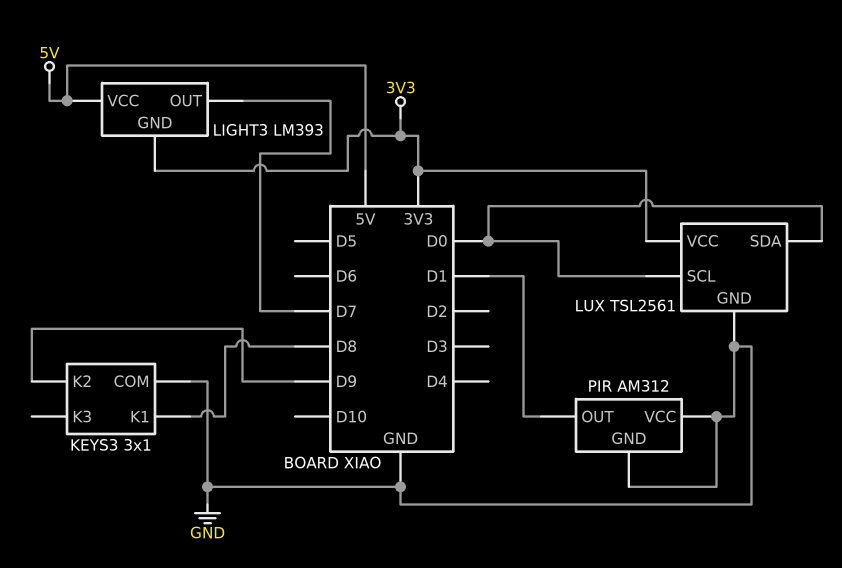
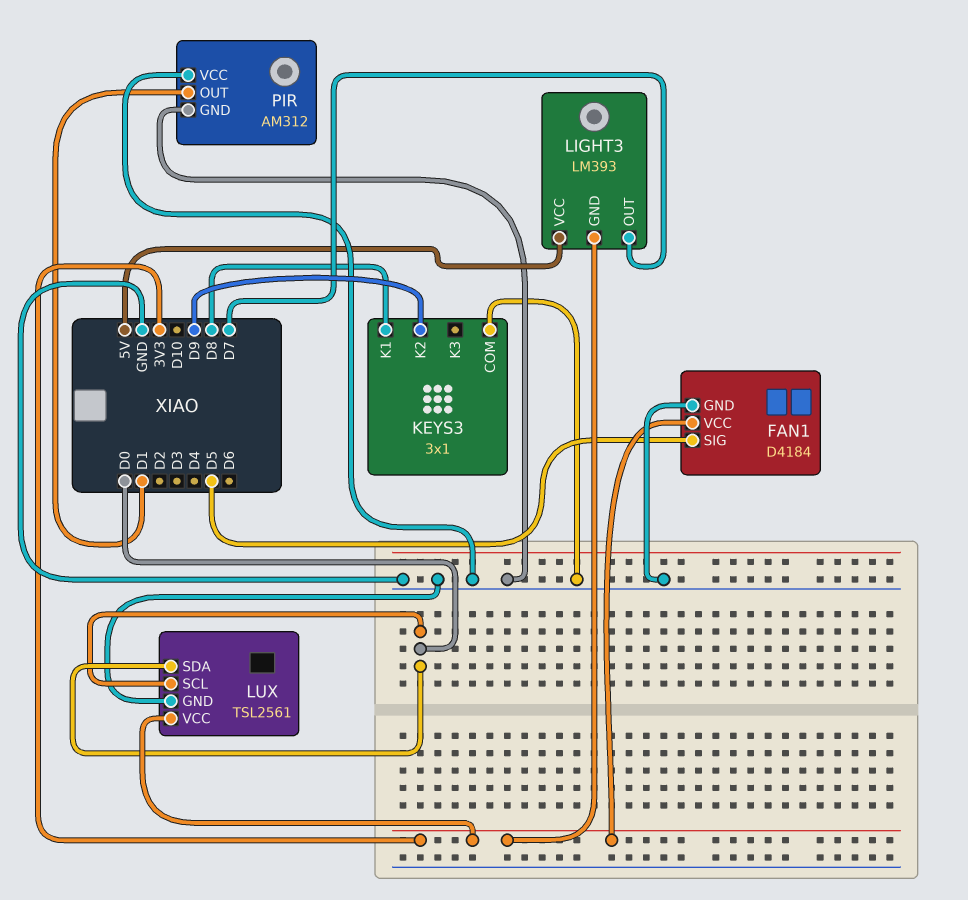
FAN1: none -> D4184
FAN1 pin GND: none -> GND
FAN1 pin SIG: none -> D5
FAN1 pin VCC: none -> 3V3

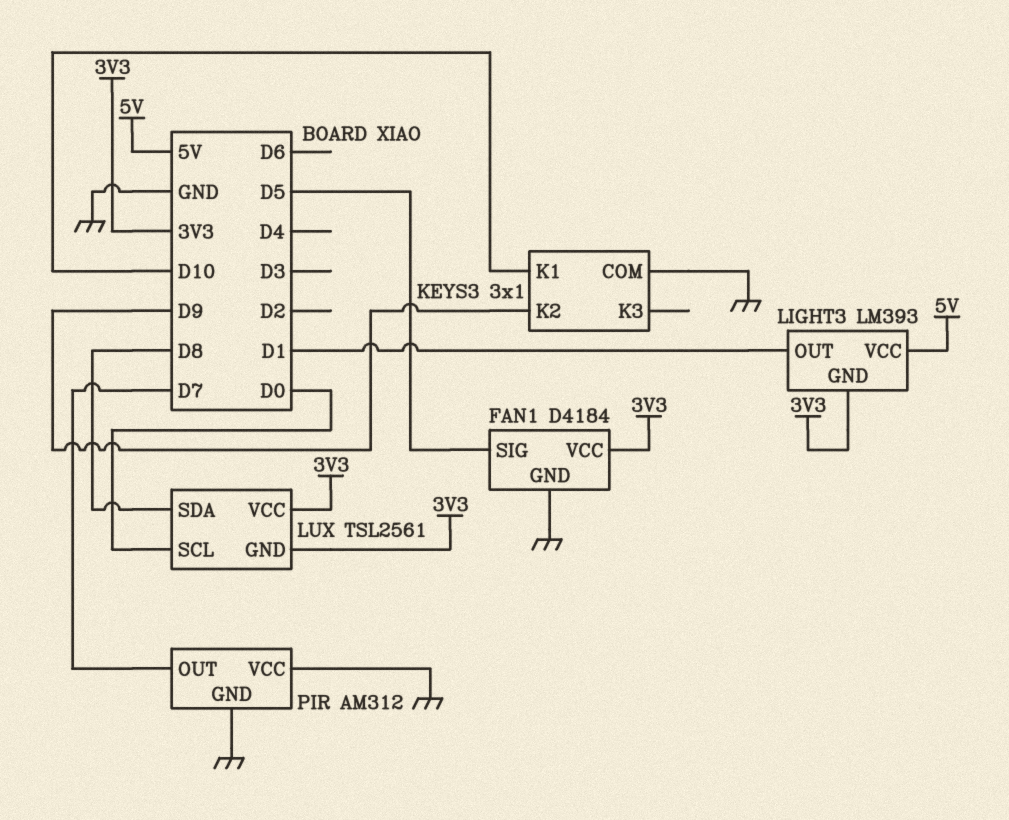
KEYS3 pin K1: D8 -> D10
LIGHT3 pin OUT: D7 -> D1
LUX pin GND: GND -> 3V3
LUX pin SDA: D0 -> D8
PIR pin OUT: D1 -> D7

